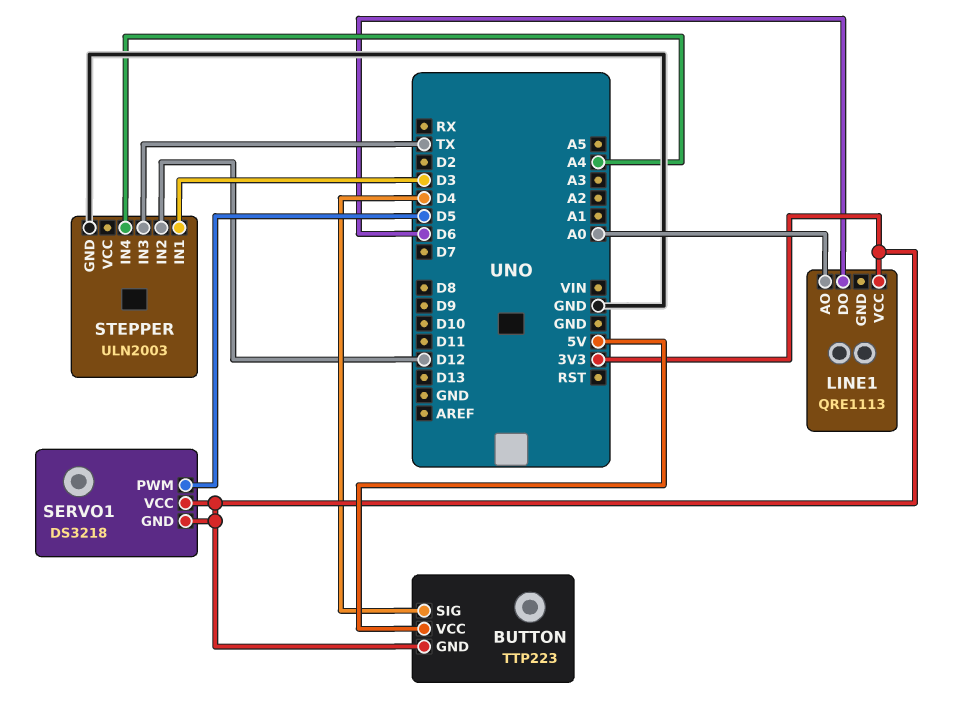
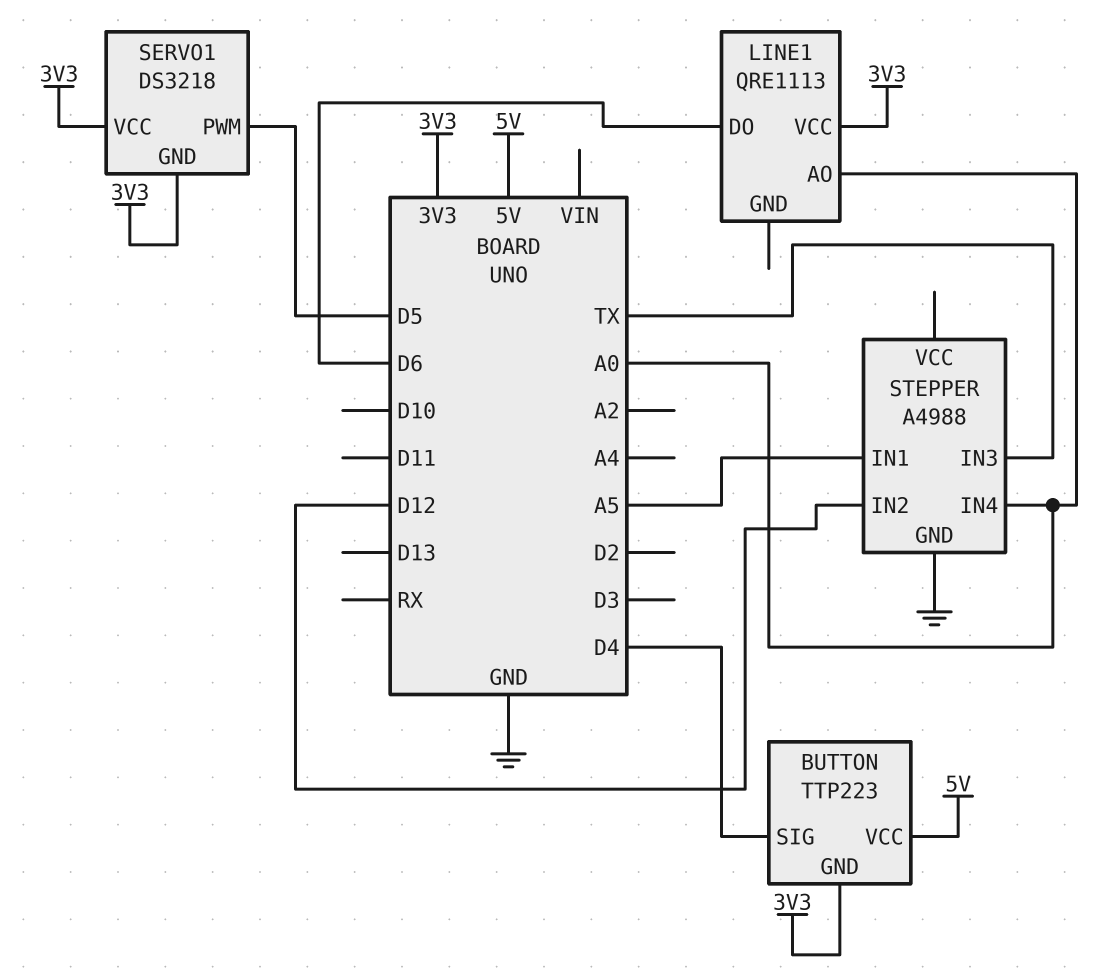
STEPPER: ULN2003 -> A4988
STEPPER pin IN1: D3 -> A5
STEPPER pin IN4: A4 -> A0

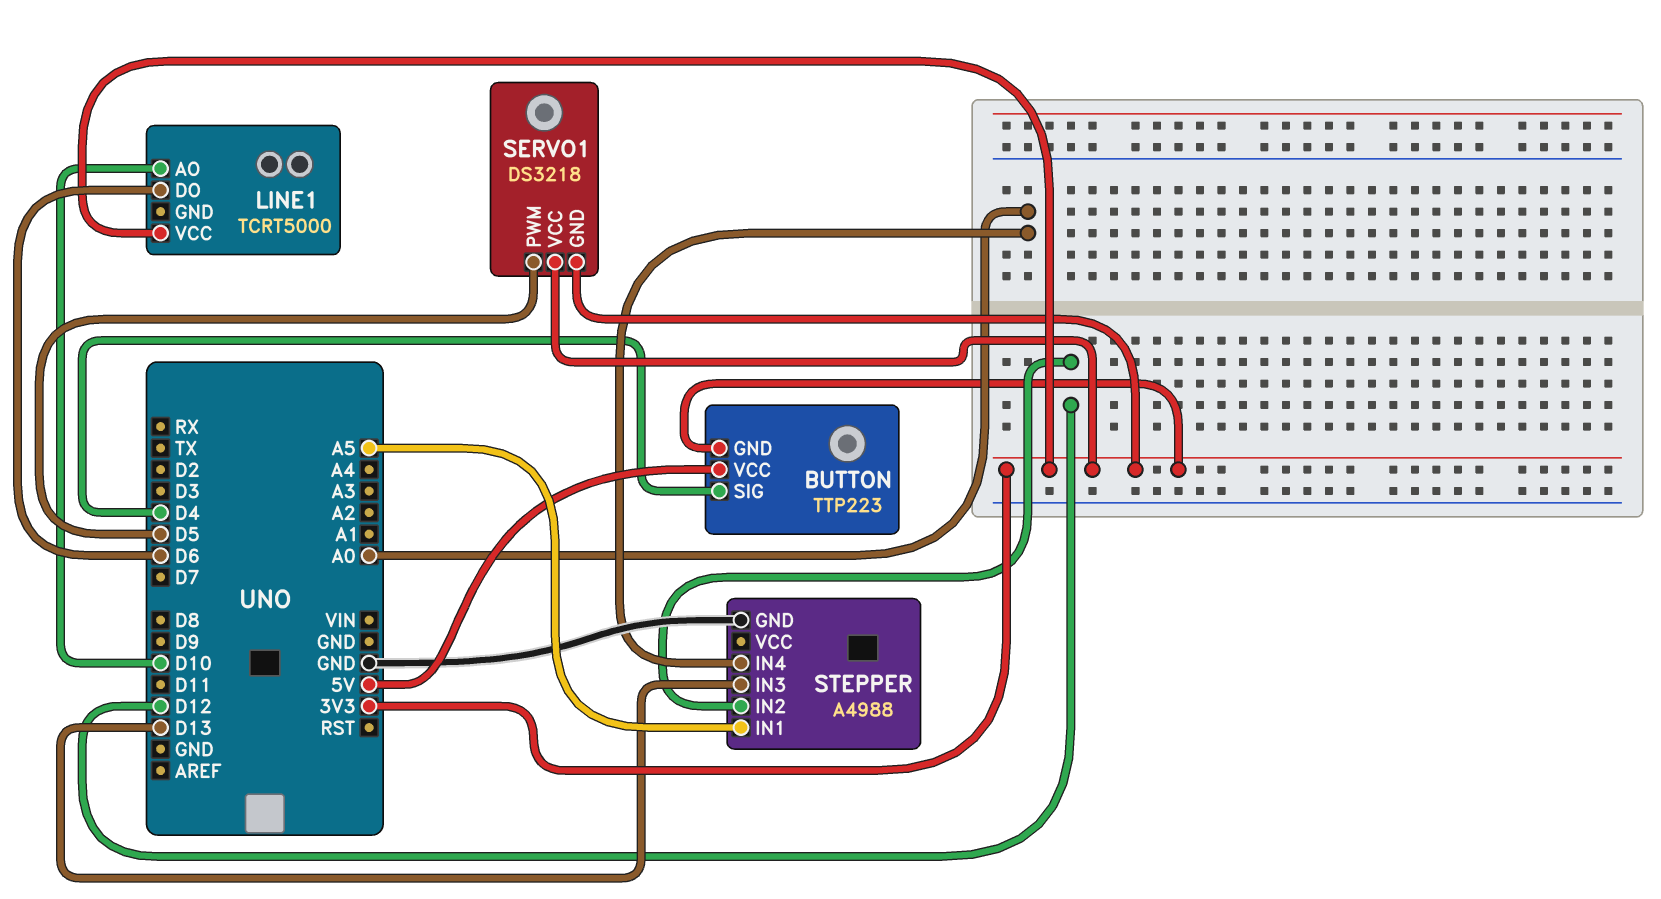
LINE1: QRE1113 -> TCRT5000
LINE1 pin AO: A0 -> D10
STEPPER pin IN3: TX -> D13

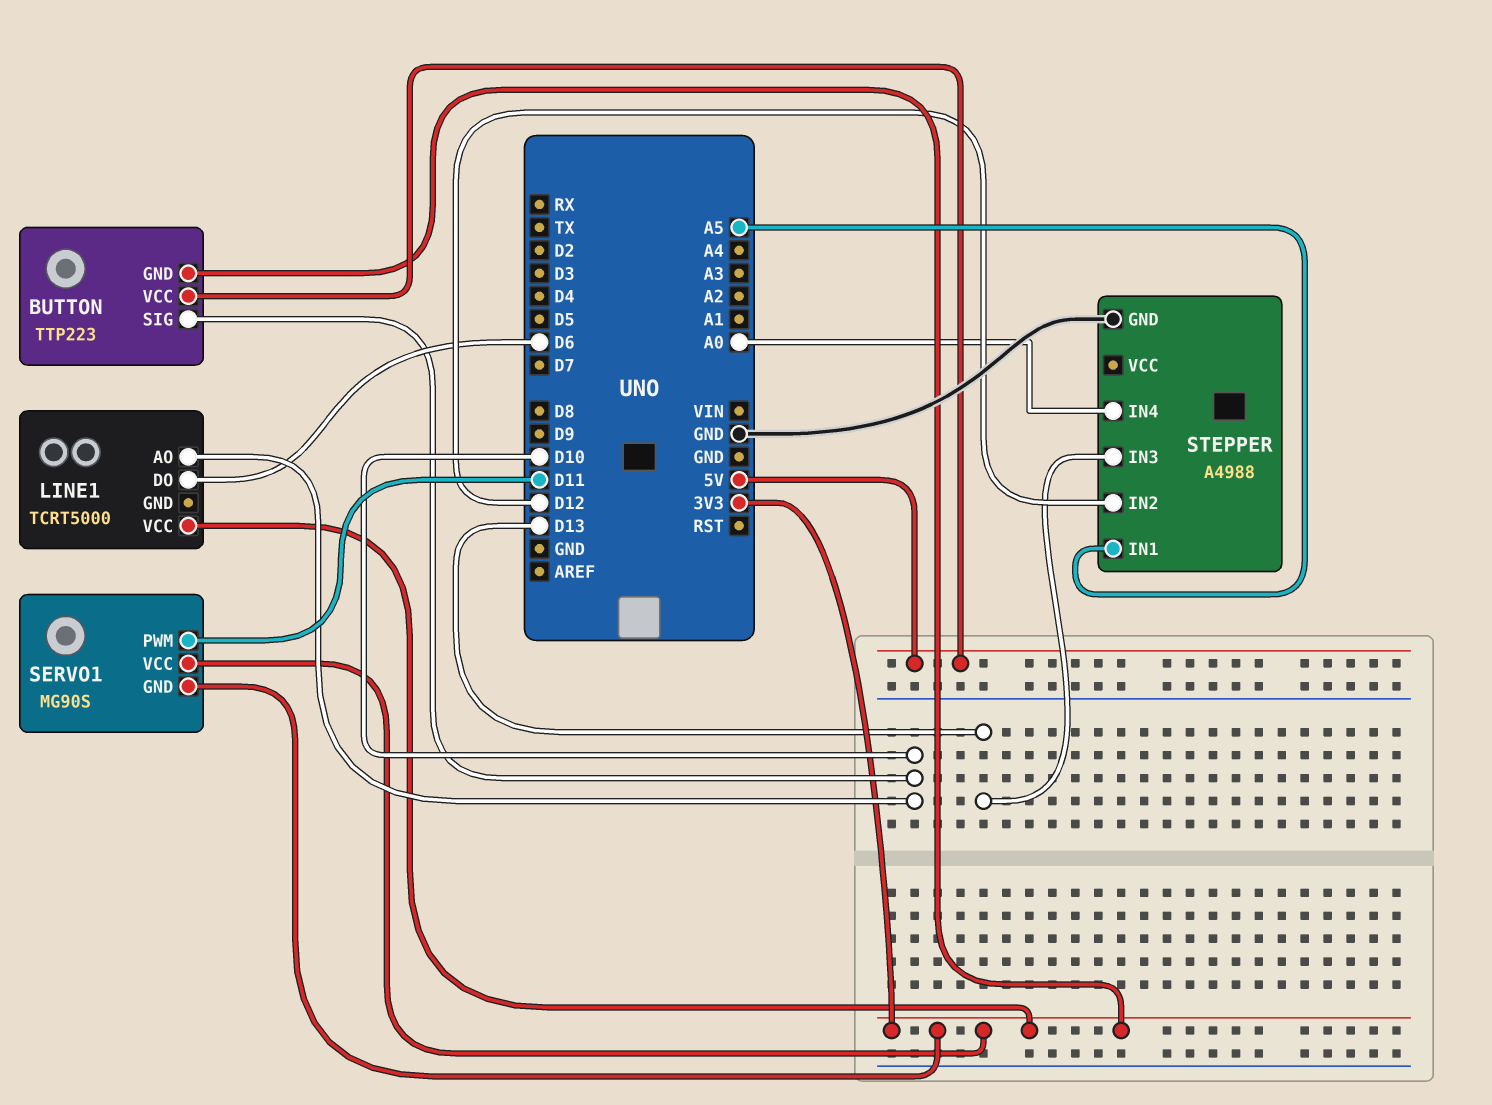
BUTTON pin SIG: D4 -> D10
SERVO1: DS3218 -> MG90S
SERVO1 pin PWM: D5 -> D11

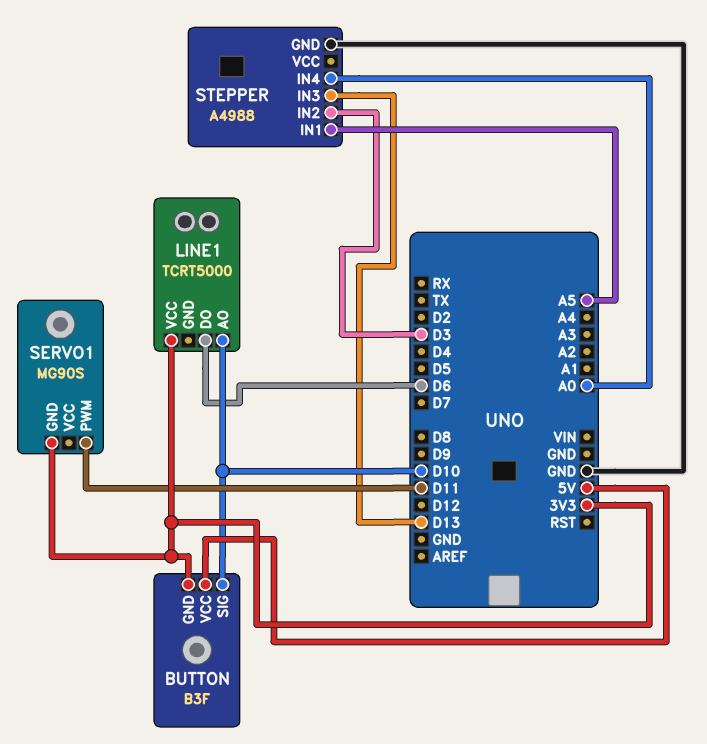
BUTTON: TTP223 -> B3F
SERVO1 pin VCC: 3V3 -> none
STEPPER pin IN2: D12 -> D3

